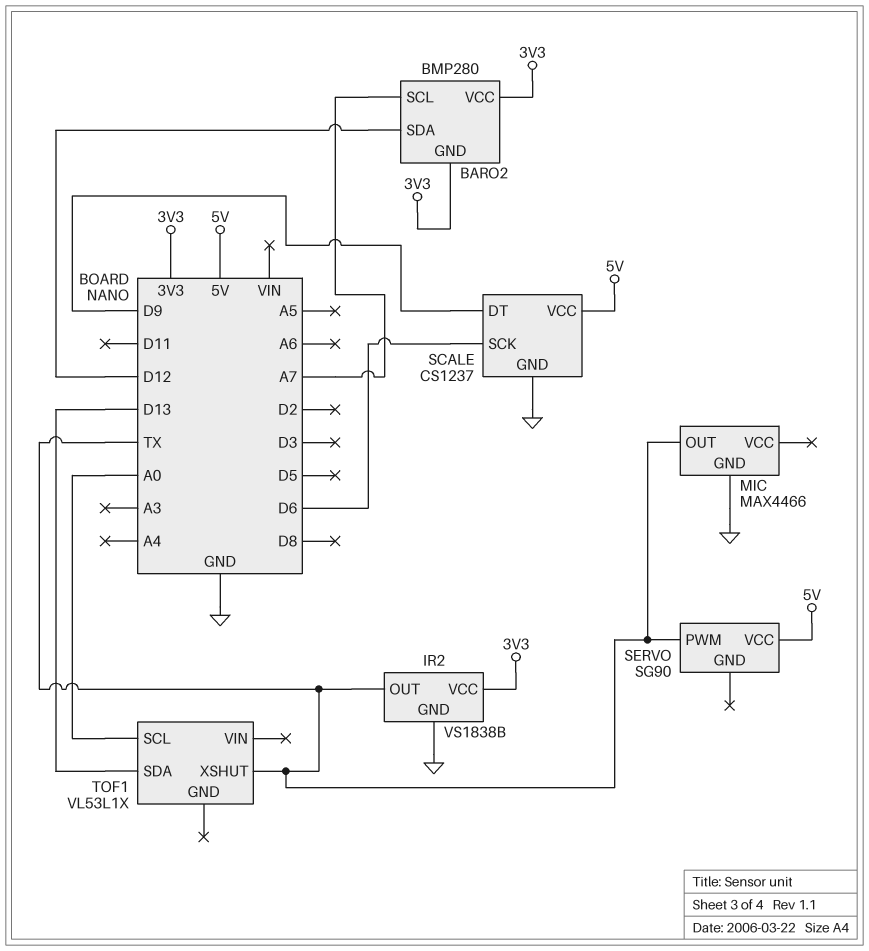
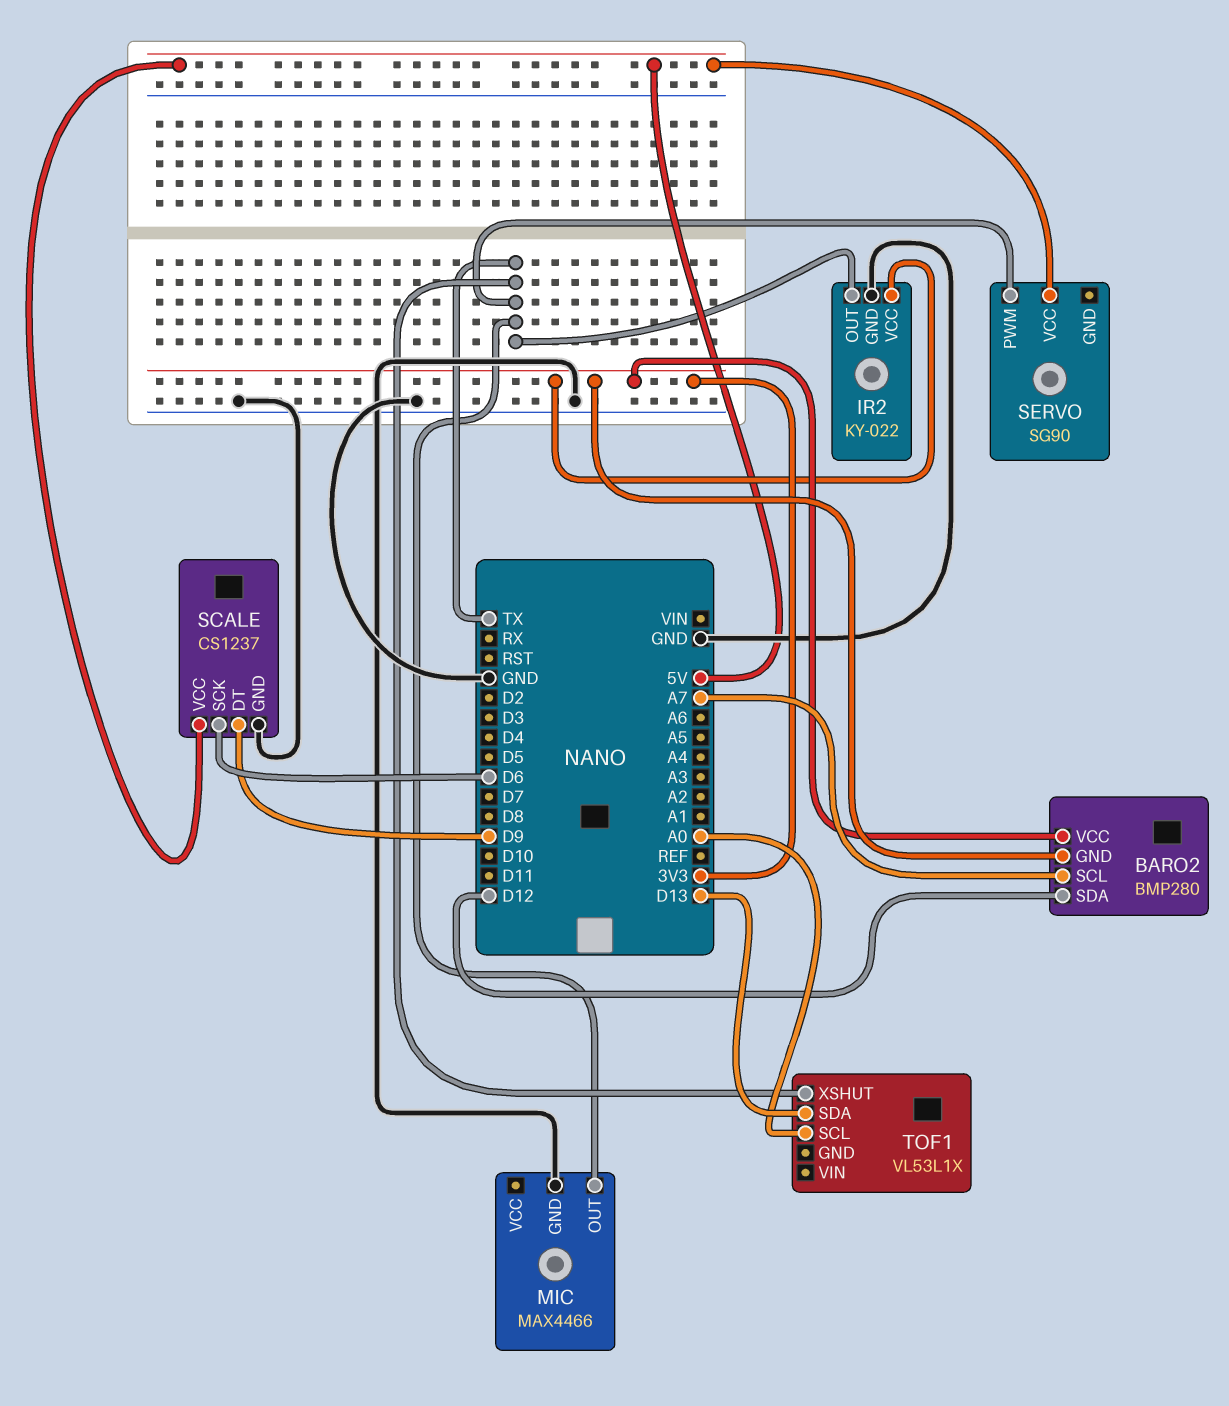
IR2: VS1838B -> KY-022

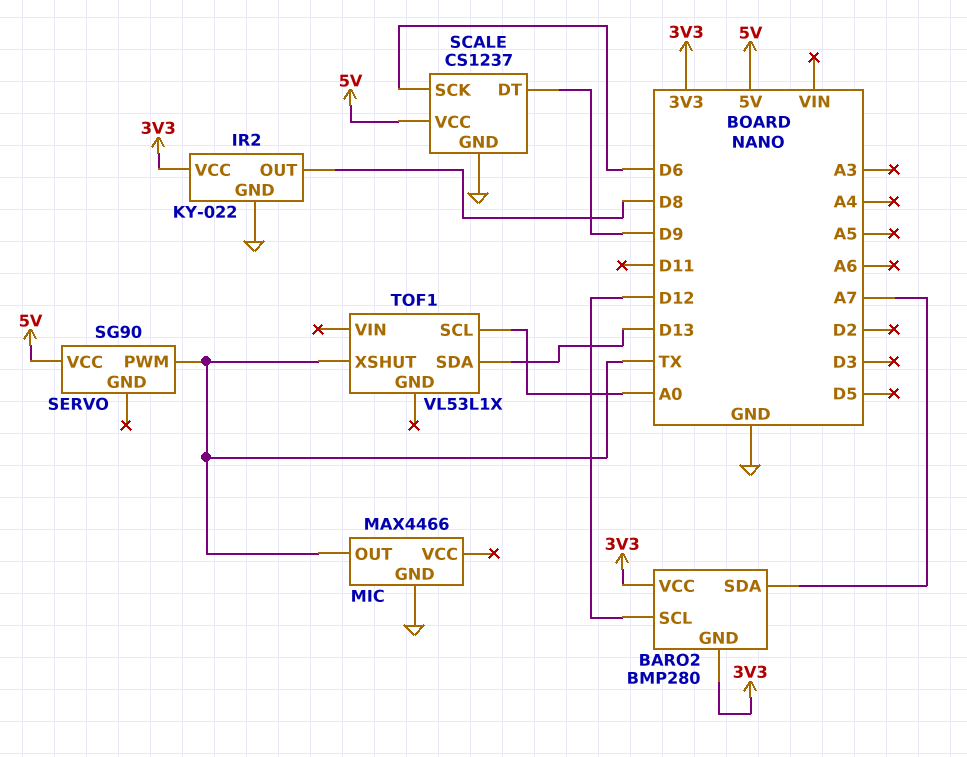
BARO2 pin SCL: A7 -> D12
BARO2 pin SDA: D12 -> A7
IR2 pin OUT: TX -> D8

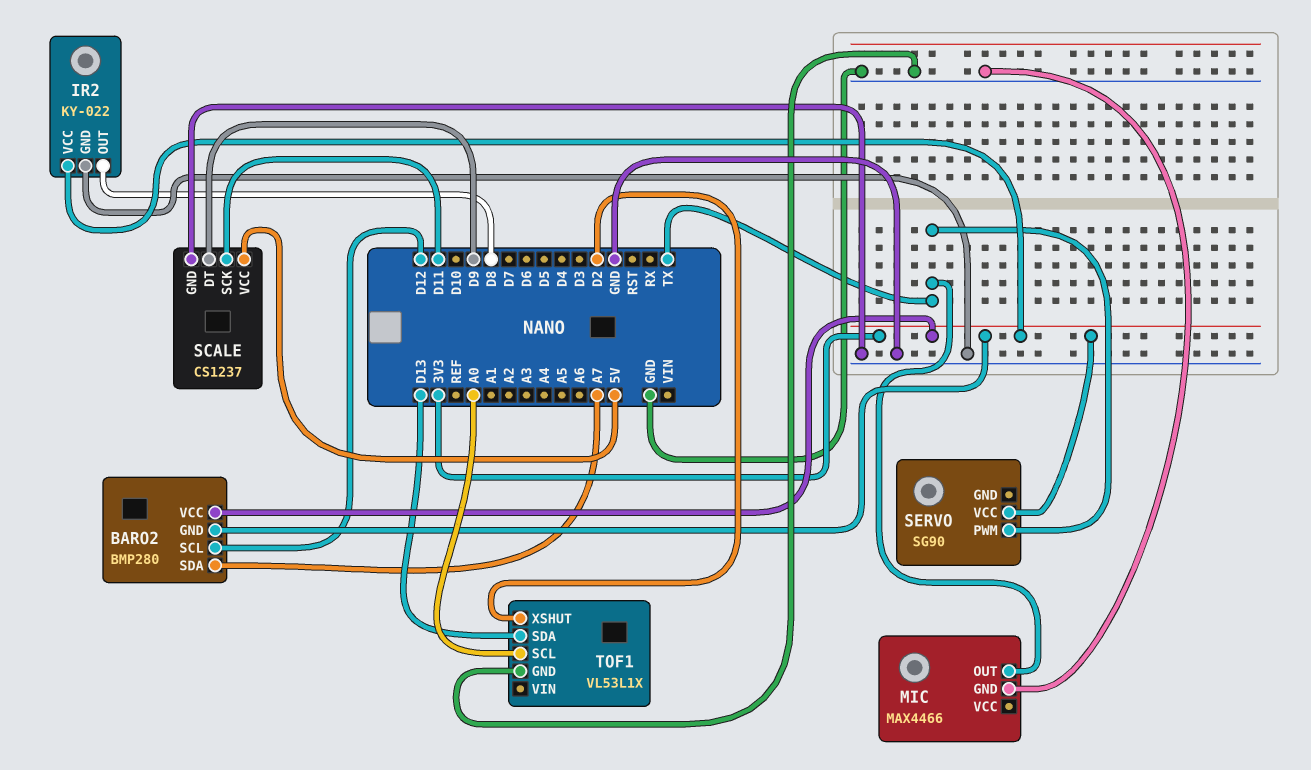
SCALE pin SCK: D6 -> D11
SERVO pin VCC: 5V -> 3V3
TOF1 pin GND: none -> GND
TOF1 pin XSHUT: TX -> D2

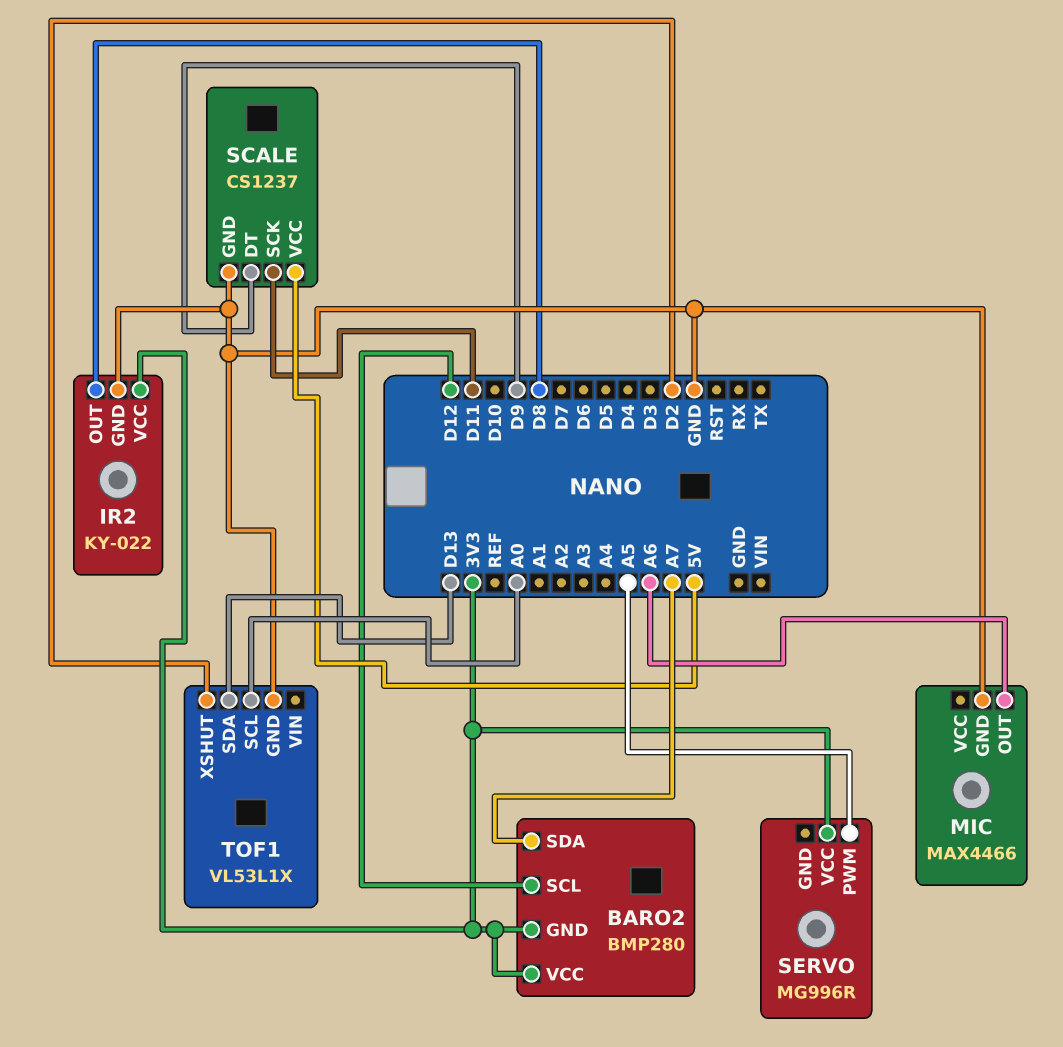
MIC pin OUT: TX -> A6
SERVO: SG90 -> MG996R
SERVO pin PWM: TX -> A5

